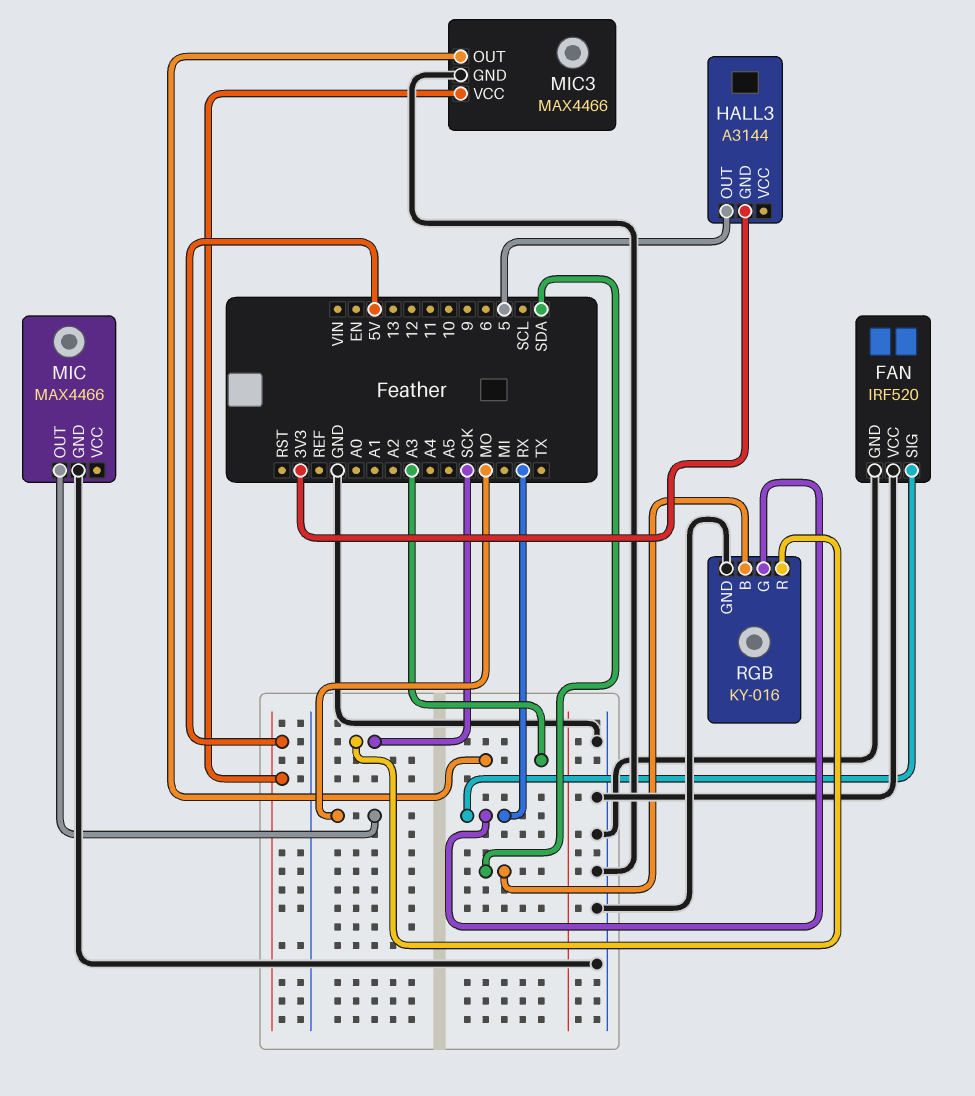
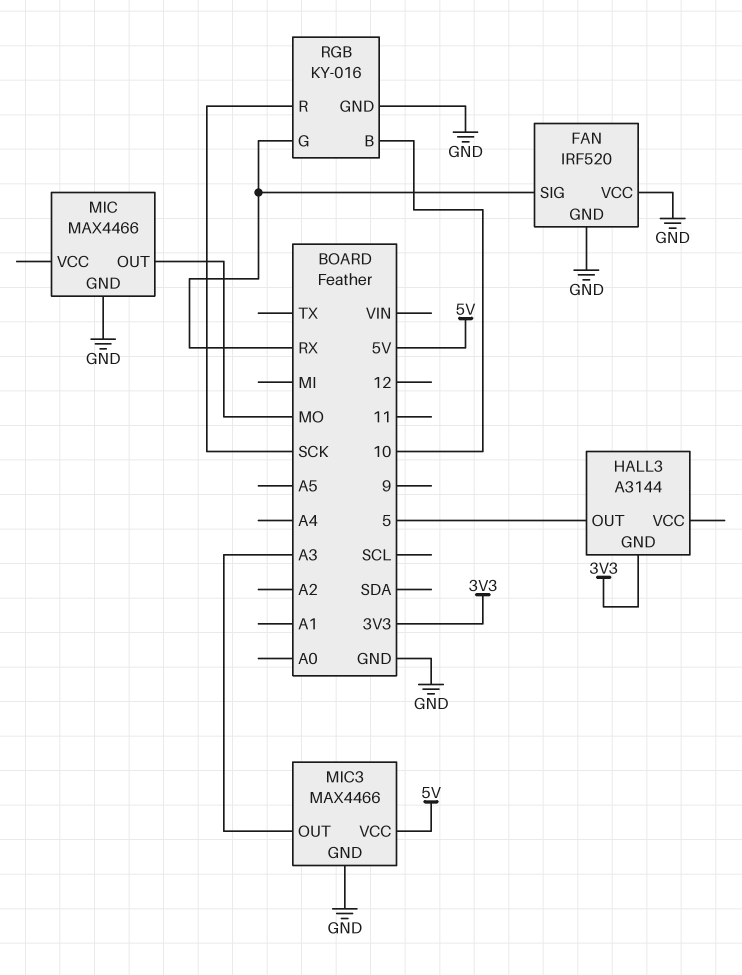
RGB pin B: SDA -> 10

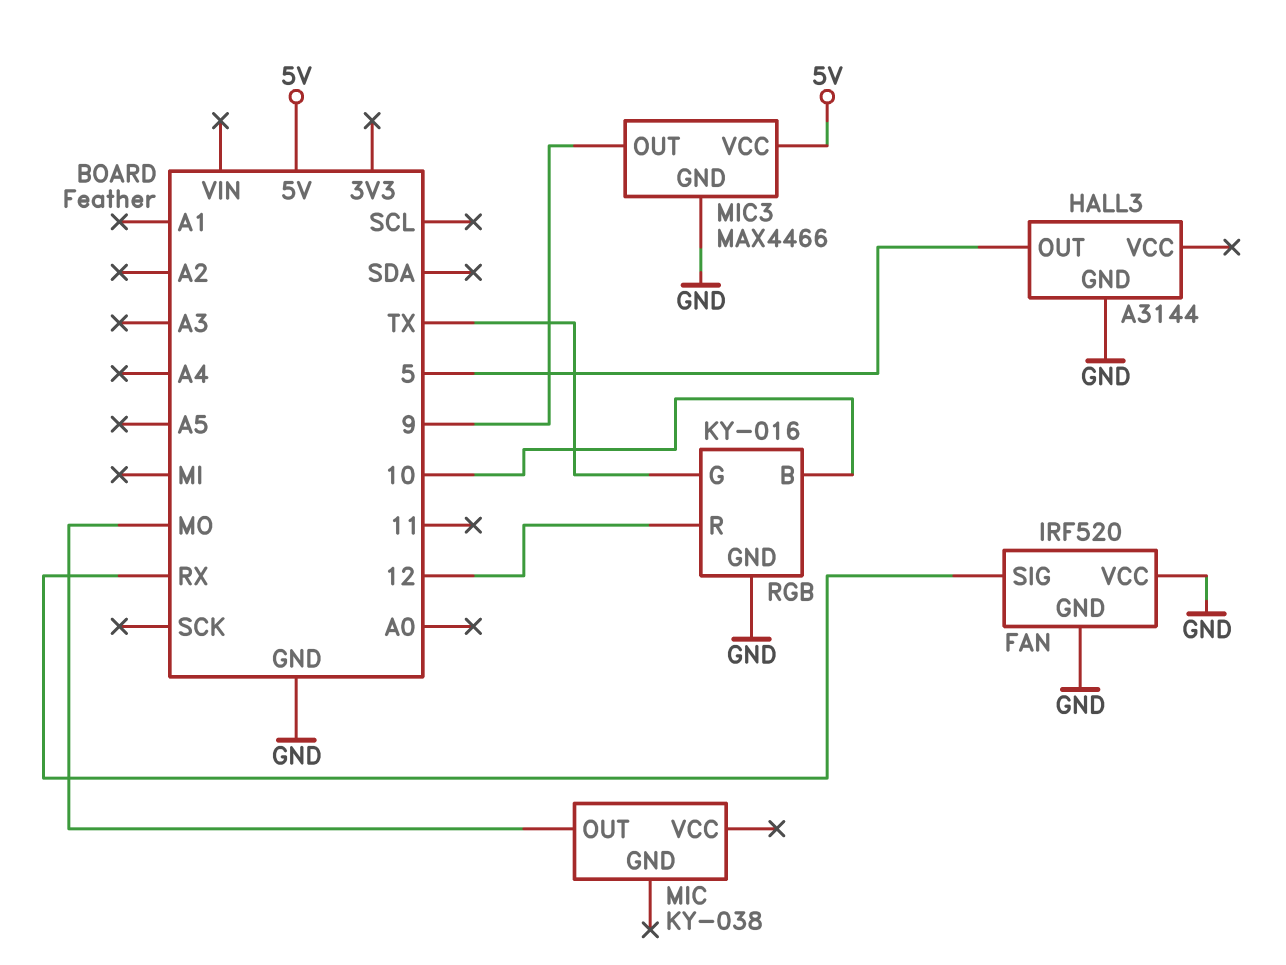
HALL3 pin GND: 3V3 -> GND
MIC: MAX4466 -> KY-038
MIC pin GND: GND -> none
MIC3 pin OUT: A3 -> 9
RGB pin G: RX -> TX
RGB pin R: SCK -> 12

